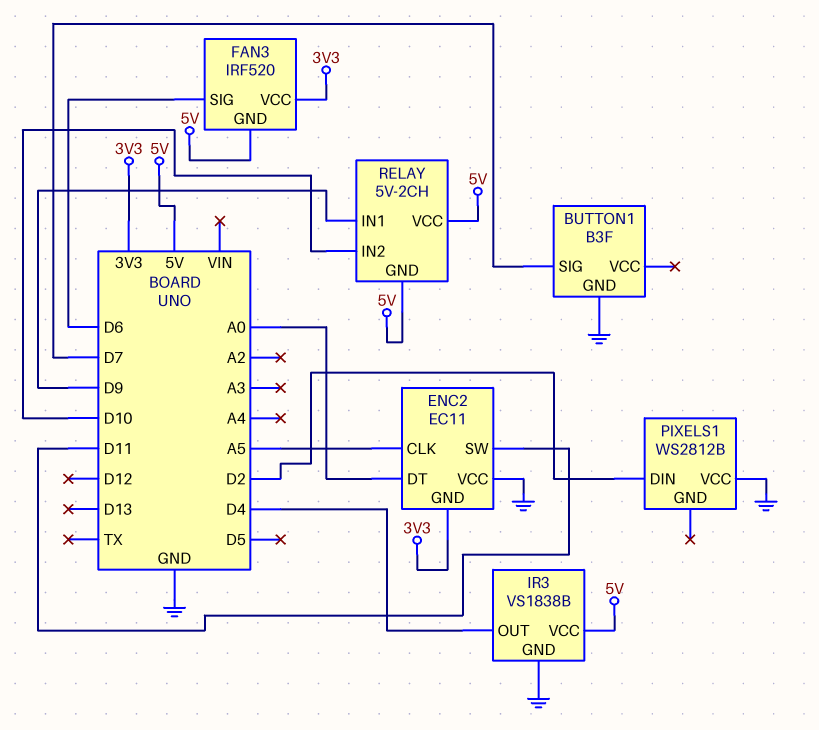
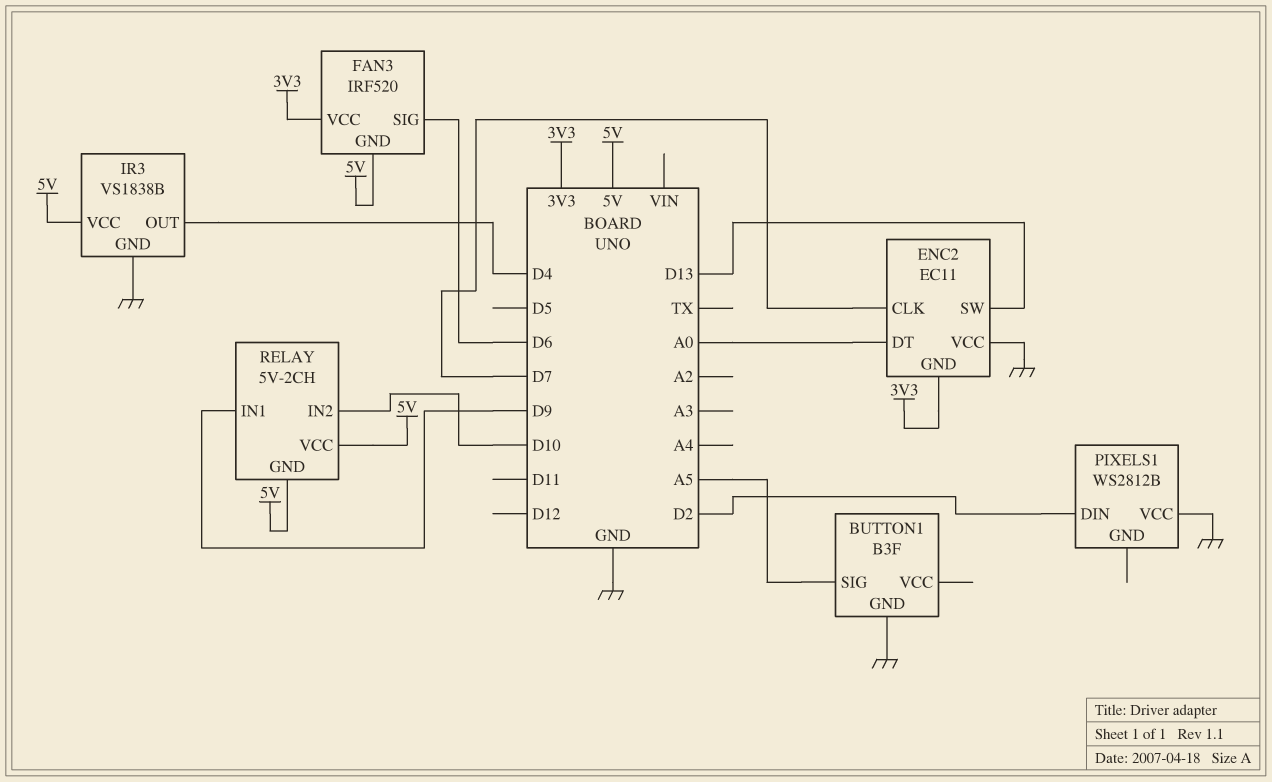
BUTTON1 pin SIG: D7 -> A5
ENC2 pin CLK: A5 -> D7
ENC2 pin SW: D11 -> D13

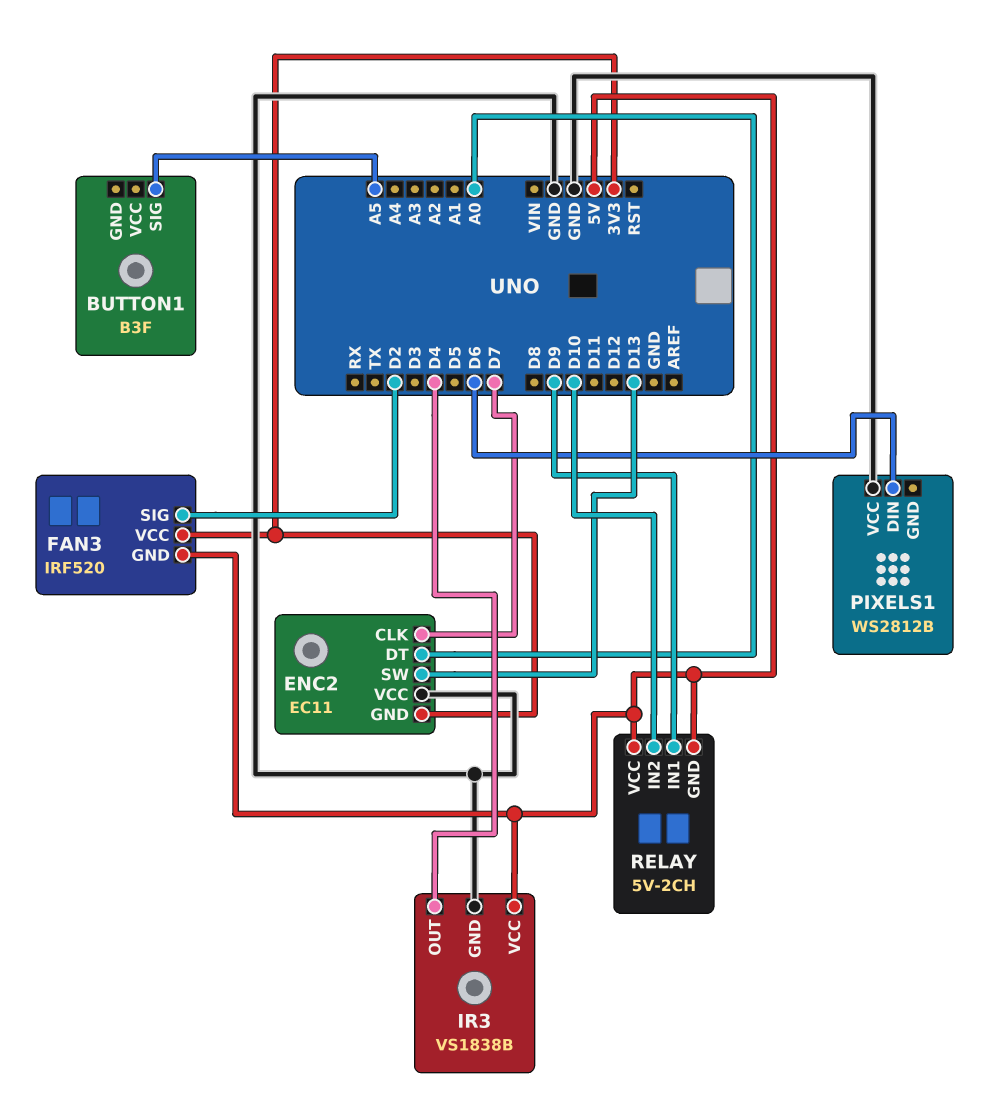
BUTTON1 pin GND: GND -> none
FAN3 pin SIG: D6 -> D2
PIXELS1 pin DIN: D2 -> D6

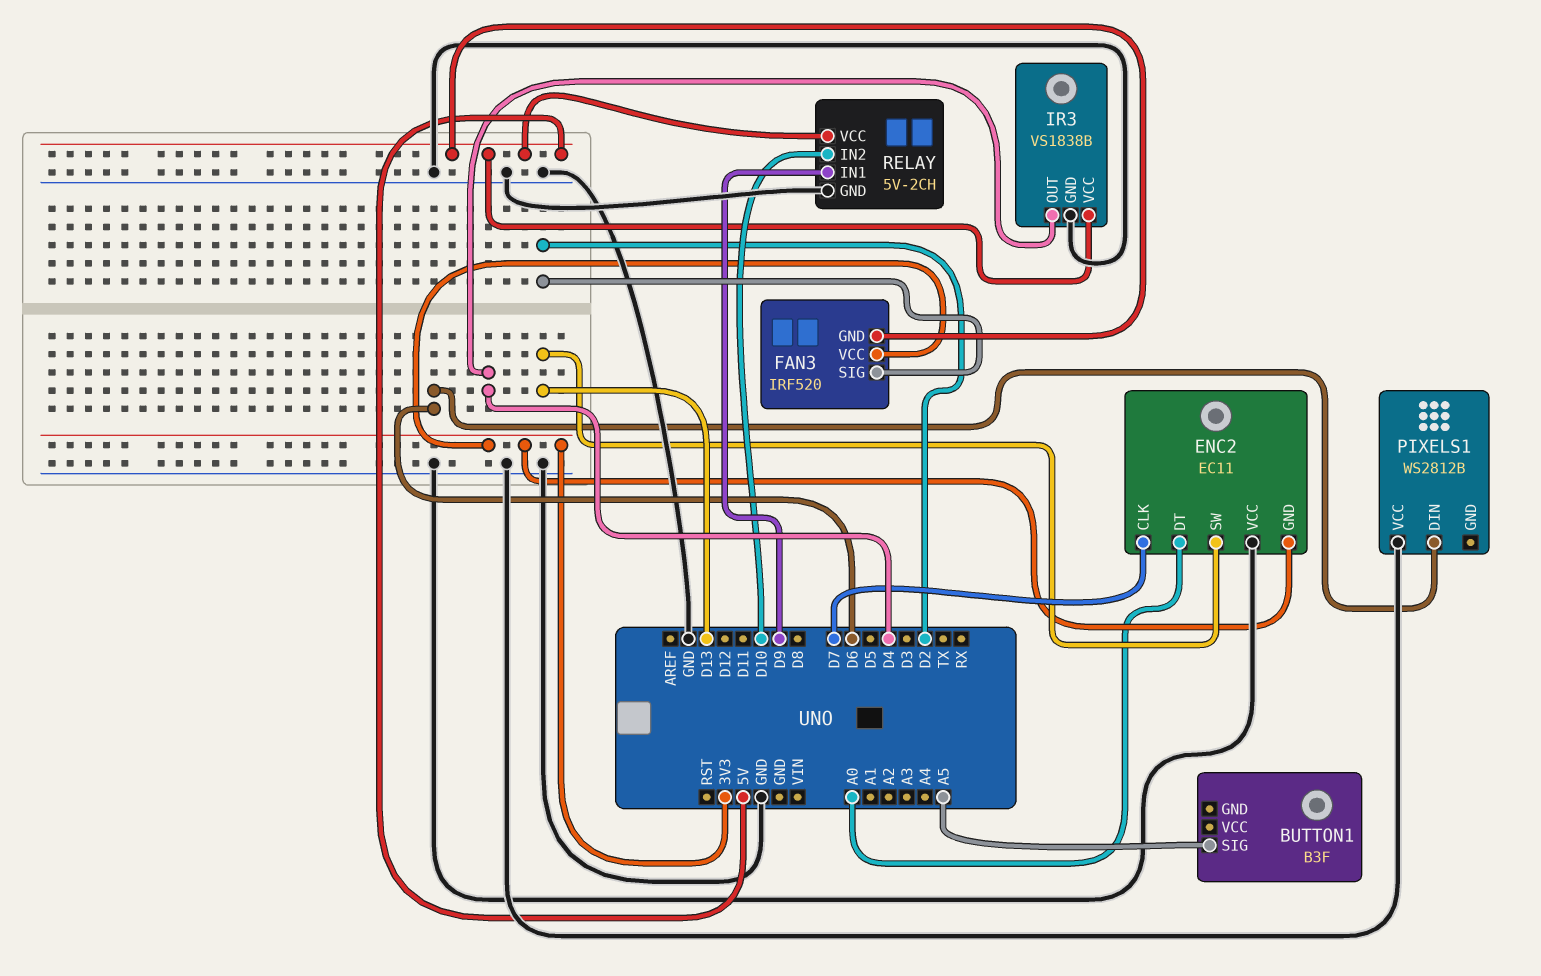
RELAY pin GND: 5V -> GND

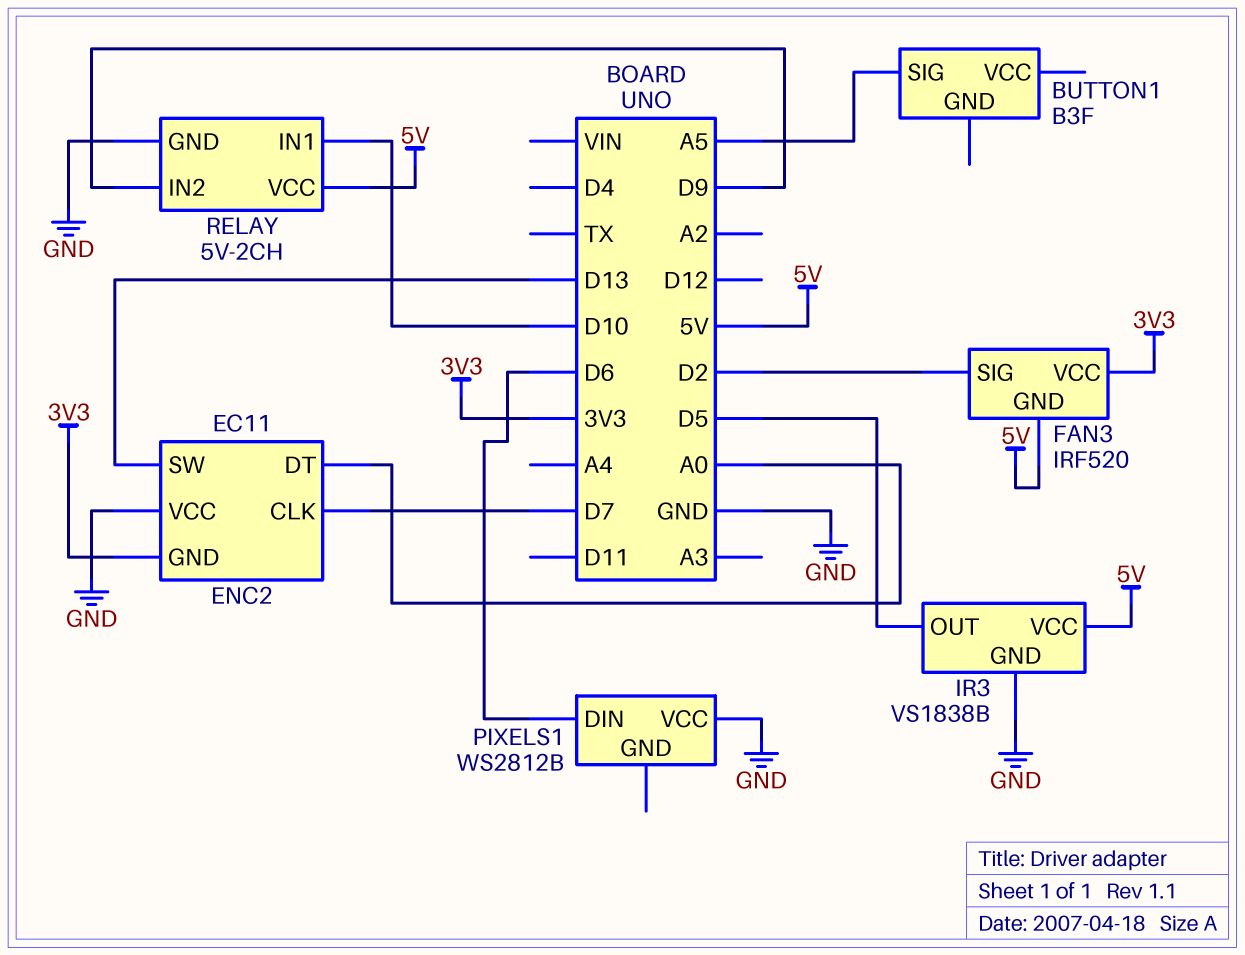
IR3 pin OUT: D4 -> D5
RELAY pin IN1: D9 -> D10
RELAY pin IN2: D10 -> D9

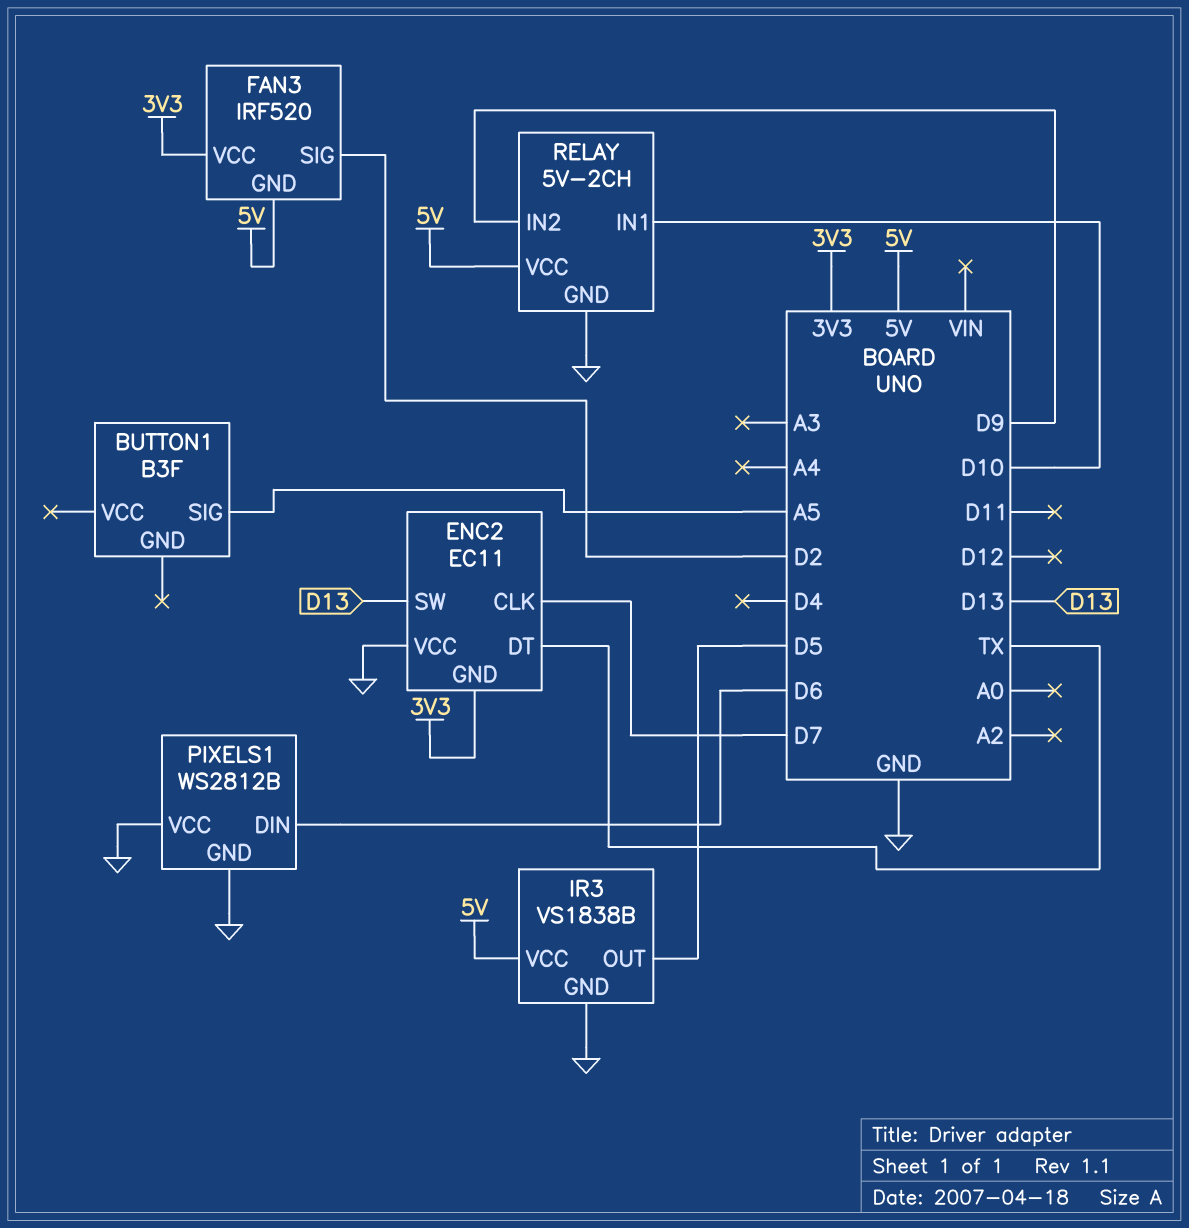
ENC2 pin DT: A0 -> TX
PIXELS1 pin GND: none -> GND

